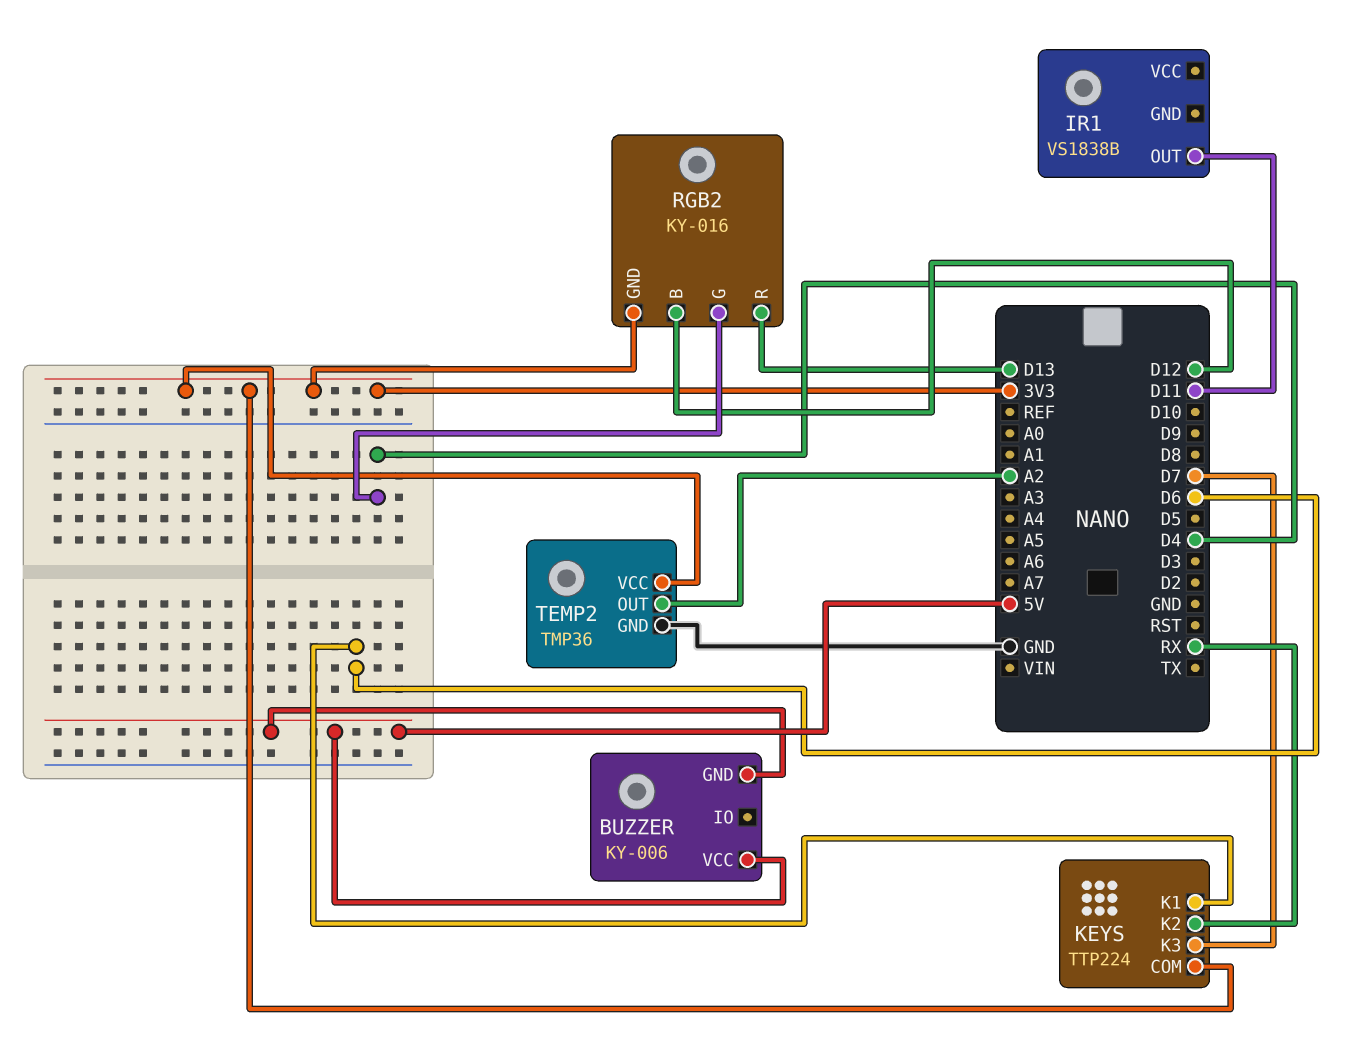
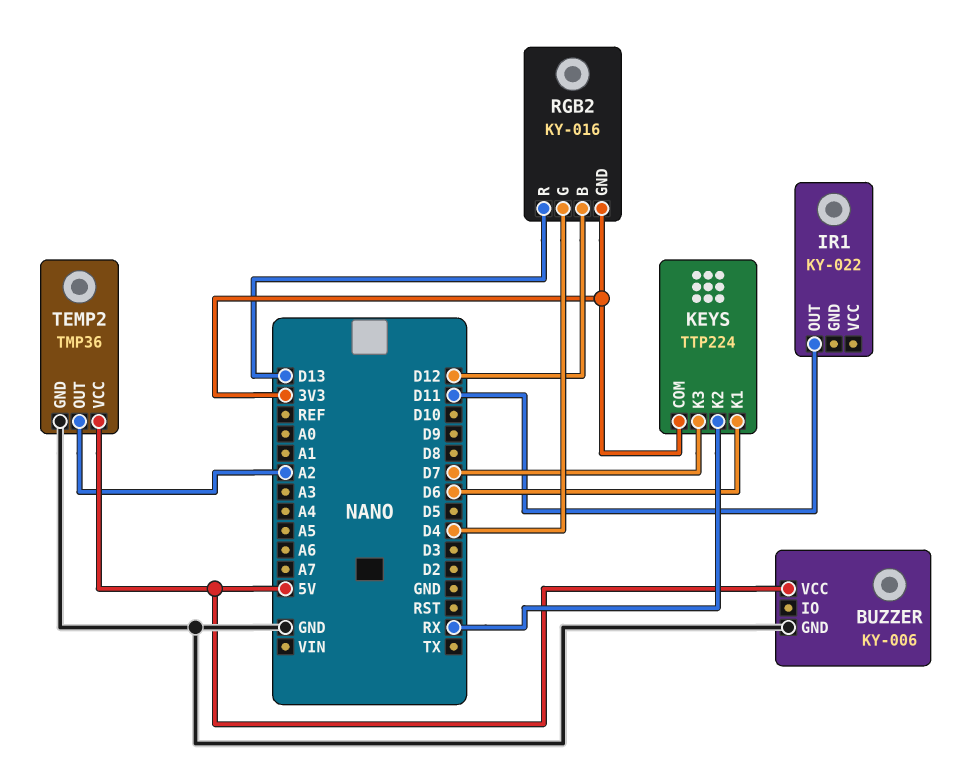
BUZZER pin GND: 5V -> GND
IR1: VS1838B -> KY-022
TEMP2 pin VCC: 3V3 -> 5V

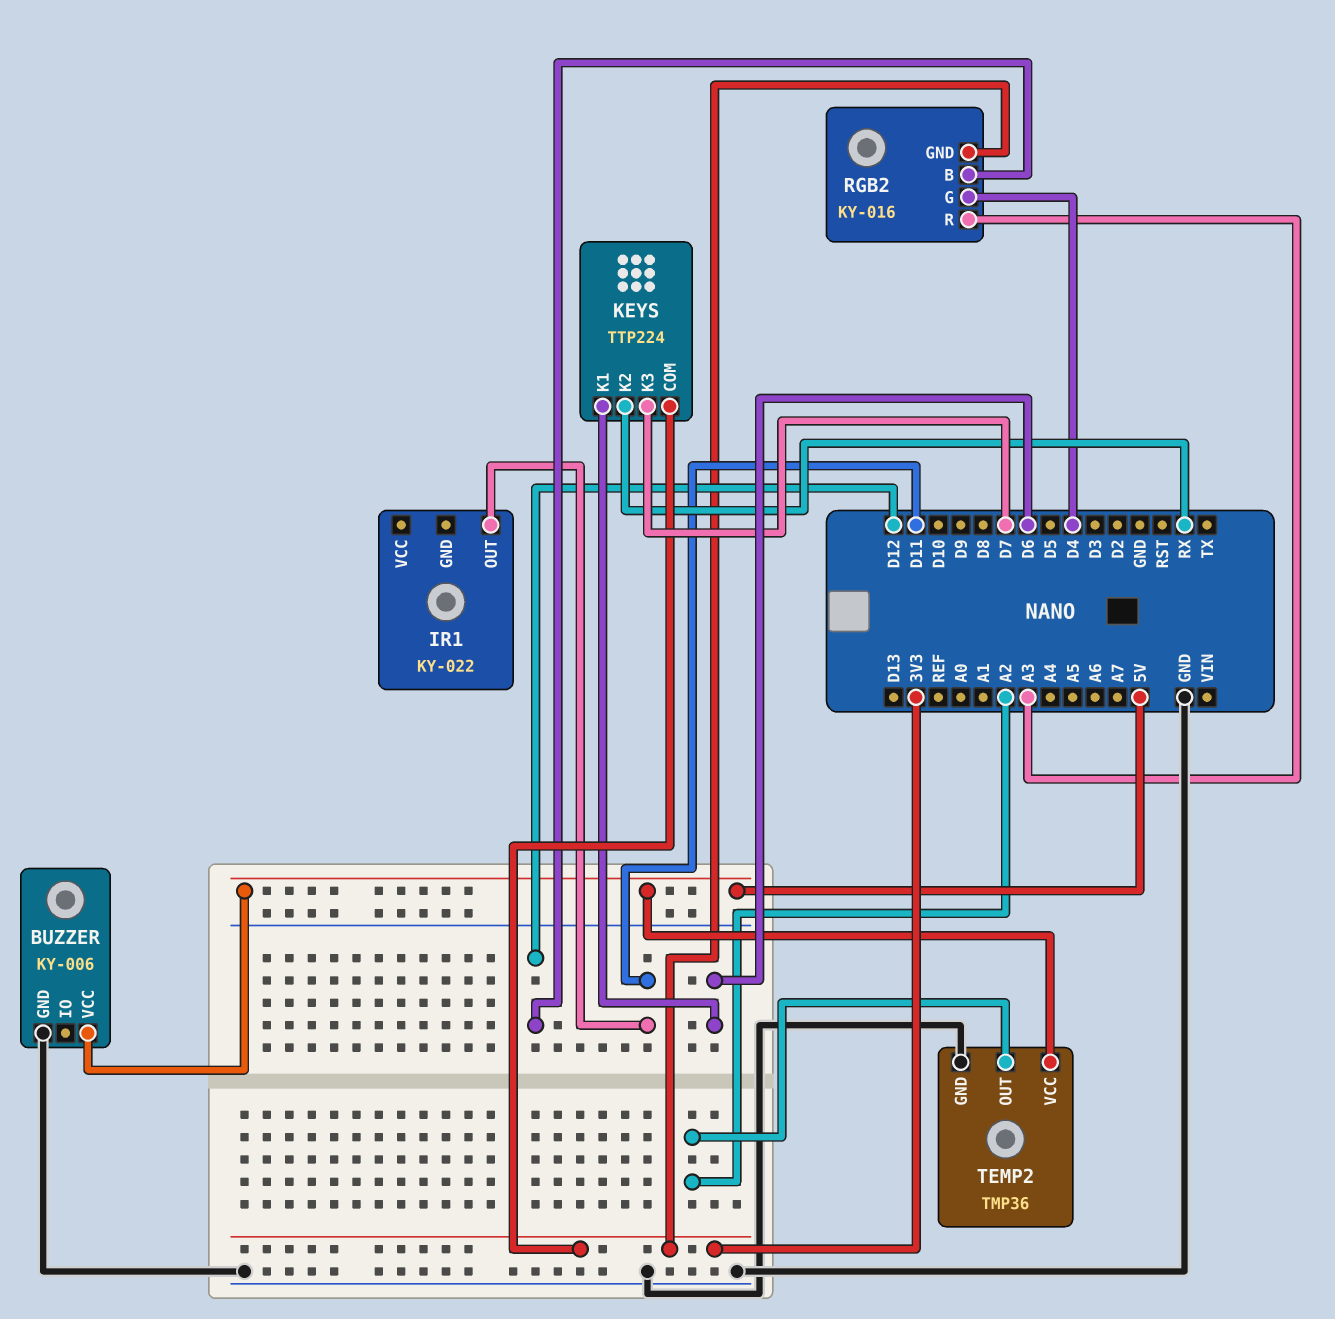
RGB2 pin R: D13 -> A3

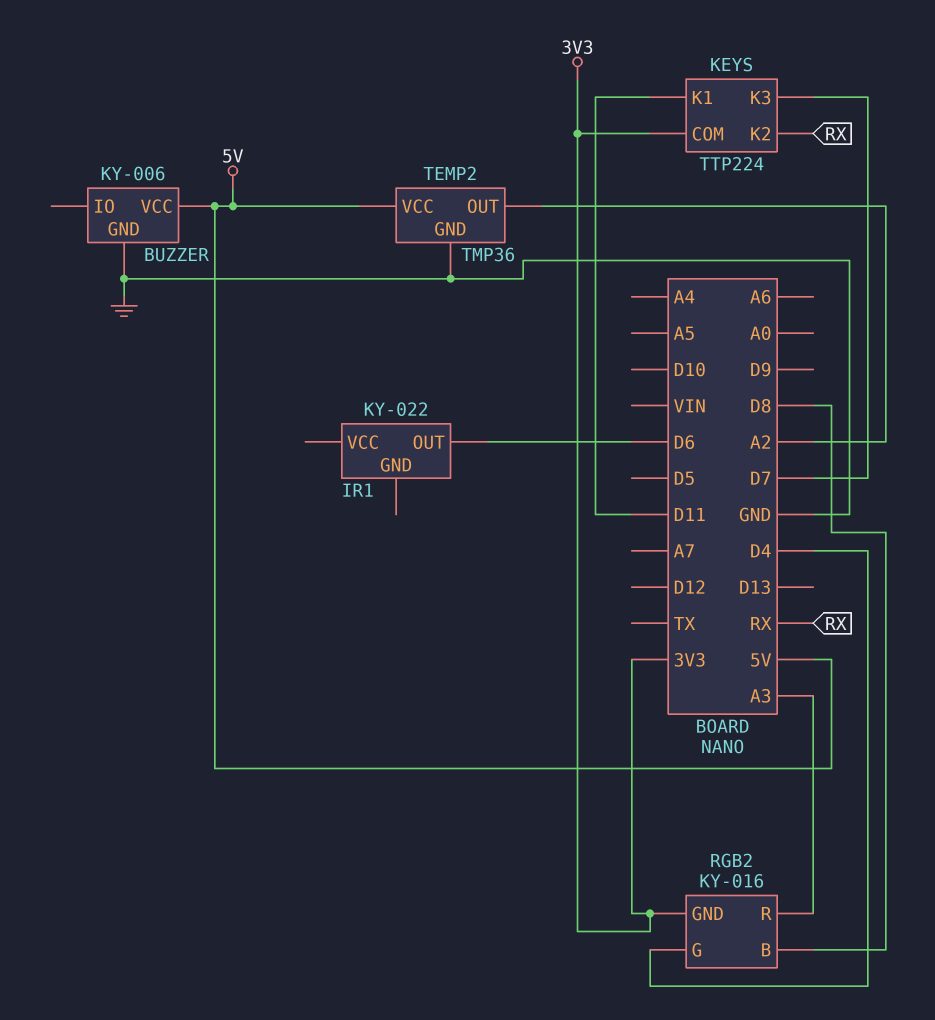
IR1 pin OUT: D11 -> D6
KEYS pin K1: D6 -> D11
RGB2 pin B: D12 -> D8

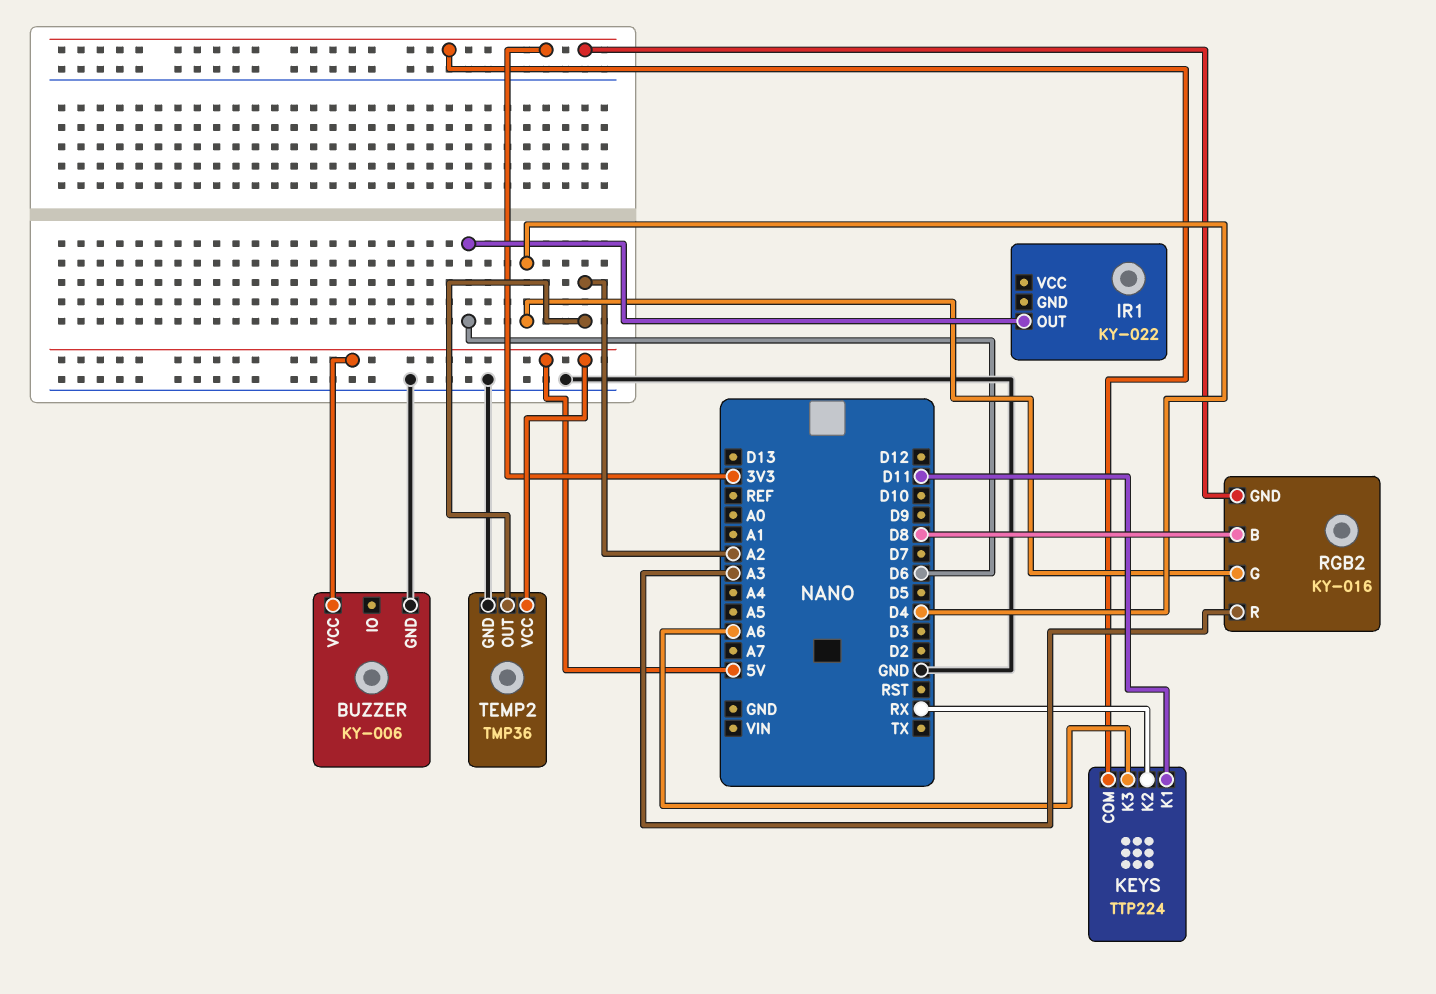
KEYS pin K3: D7 -> A6

